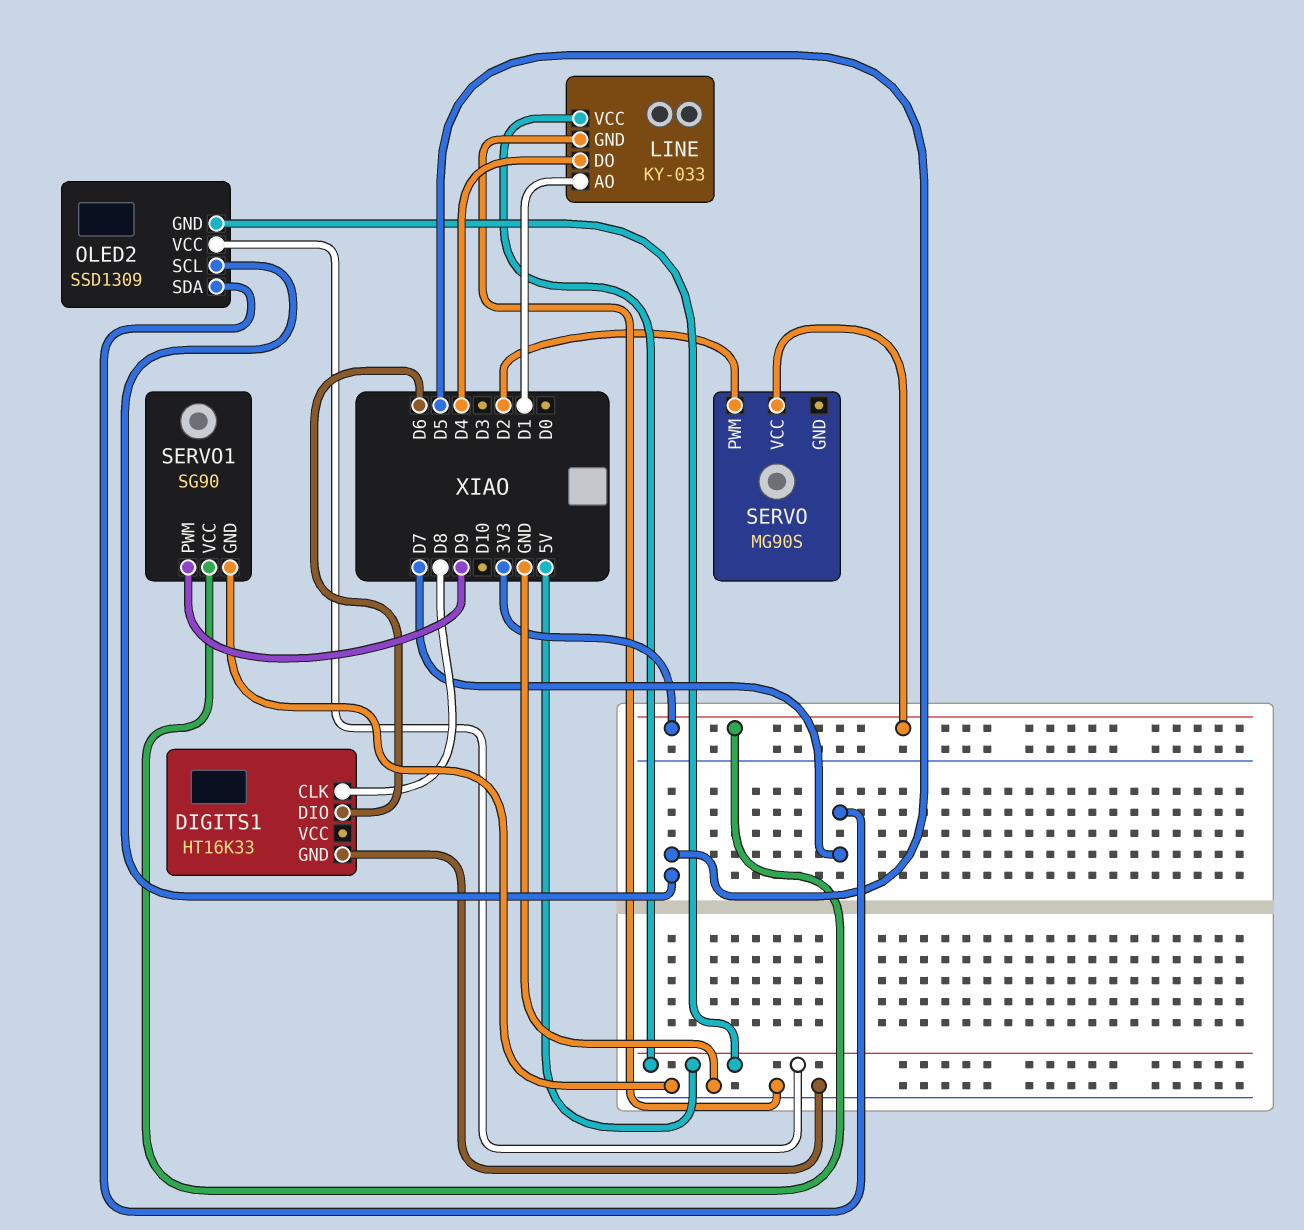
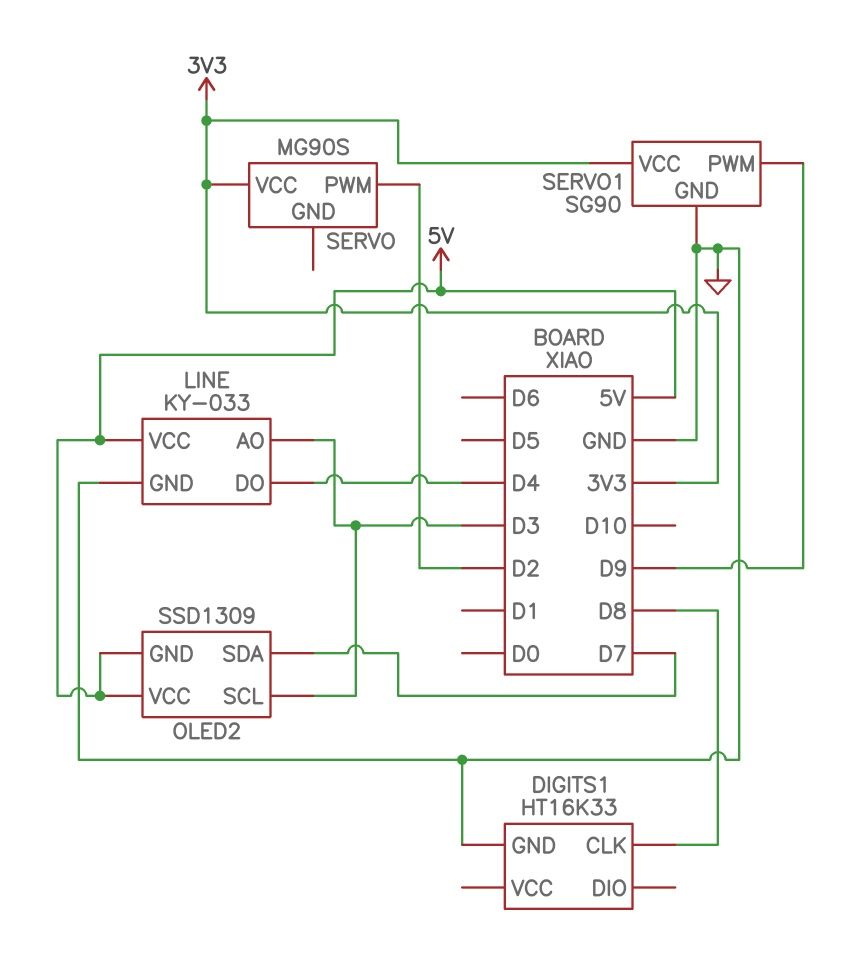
DIGITS1 pin DIO: D6 -> none
LINE pin AO: D1 -> D3
OLED2 pin SCL: D5 -> D3

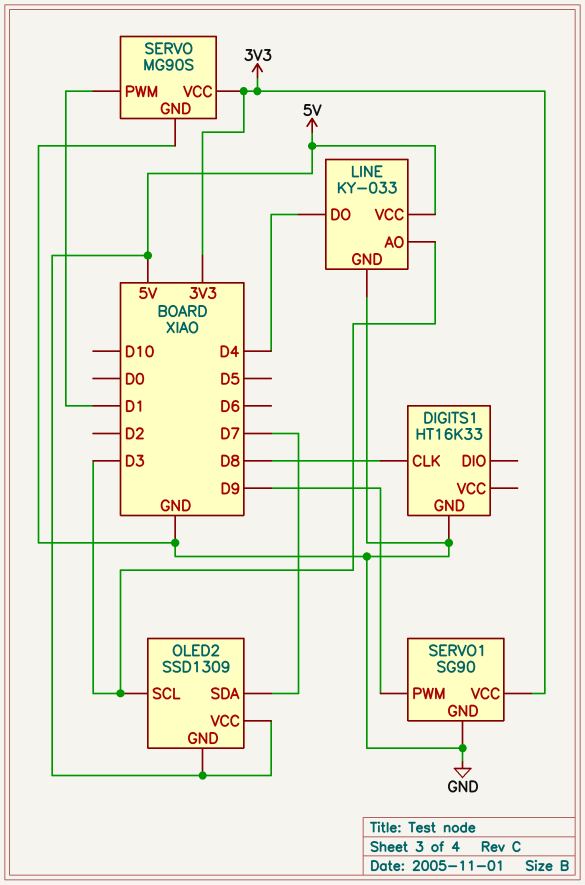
SERVO pin GND: none -> GND
SERVO pin PWM: D2 -> D1

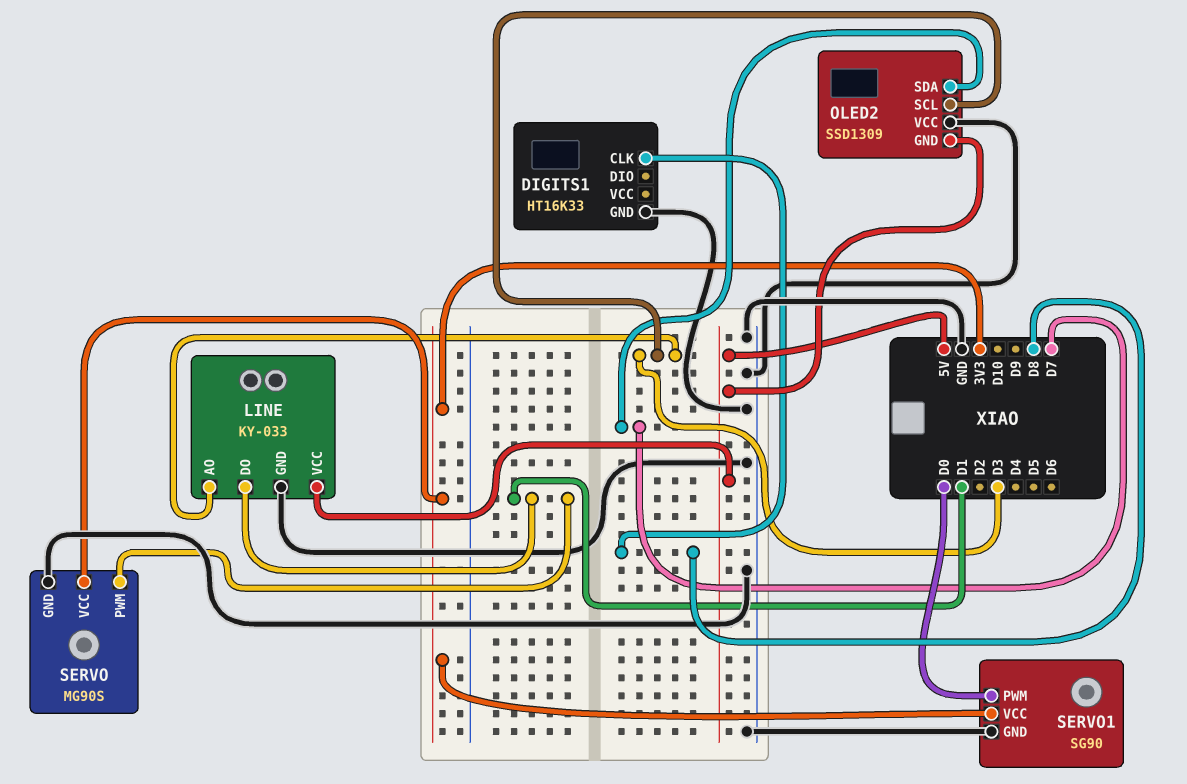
LINE pin DO: D4 -> D1
OLED2 pin VCC: 5V -> GND
SERVO1 pin PWM: D9 -> D0

